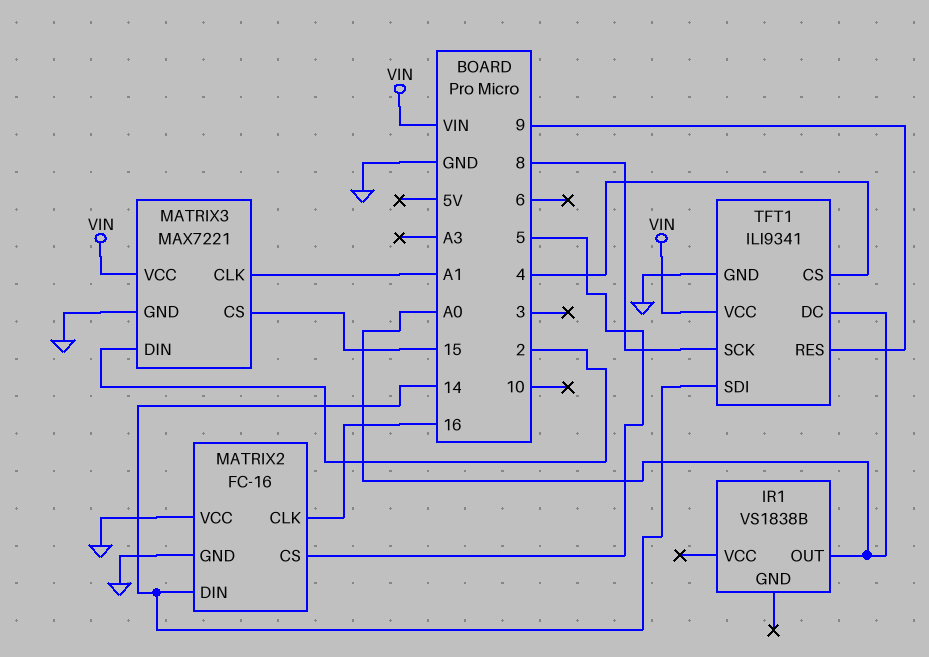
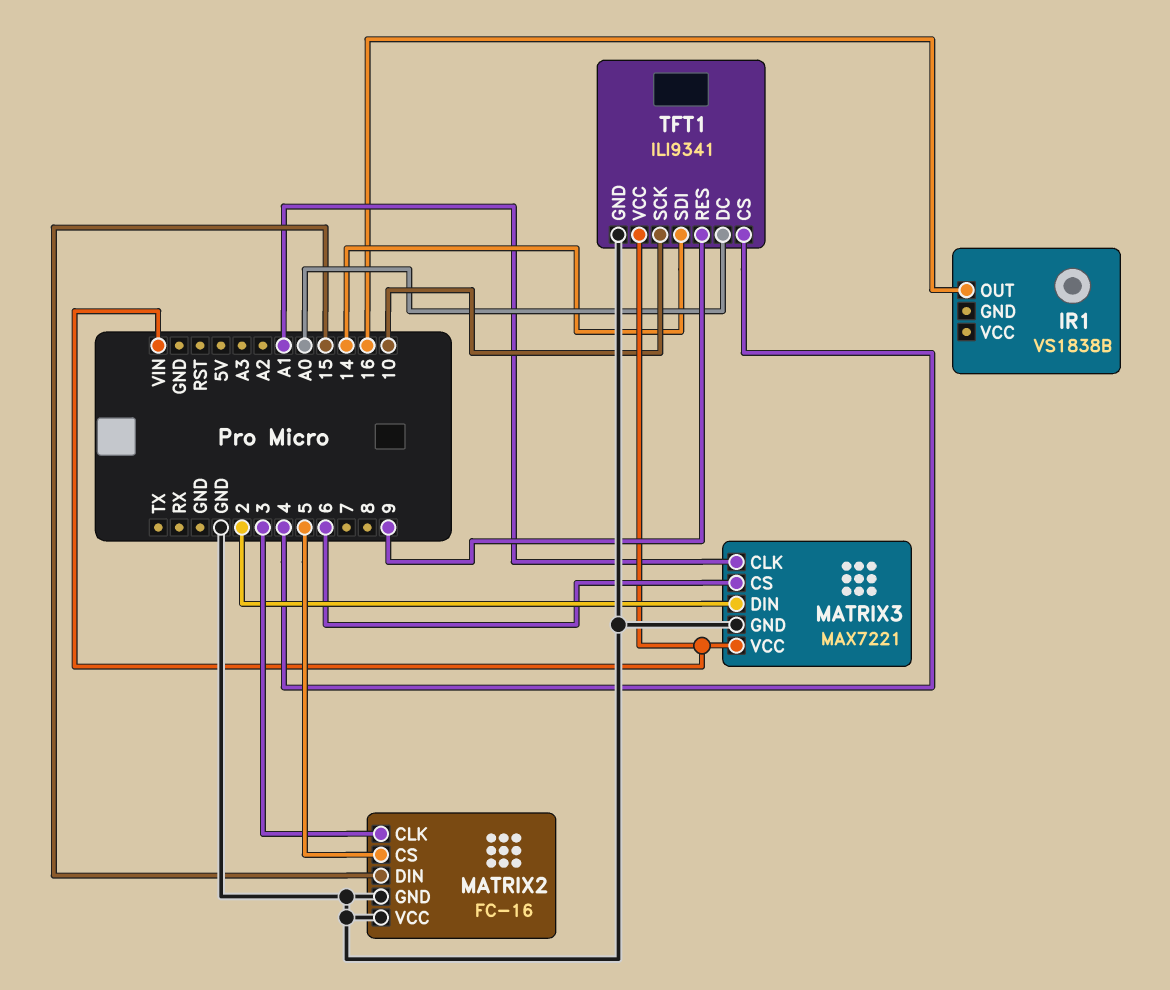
IR1 pin OUT: A0 -> 16
MATRIX2 pin CLK: 16 -> 3
MATRIX2 pin DIN: 14 -> 15
MATRIX3 pin CS: 15 -> 6
TFT1 pin SCK: 8 -> 10

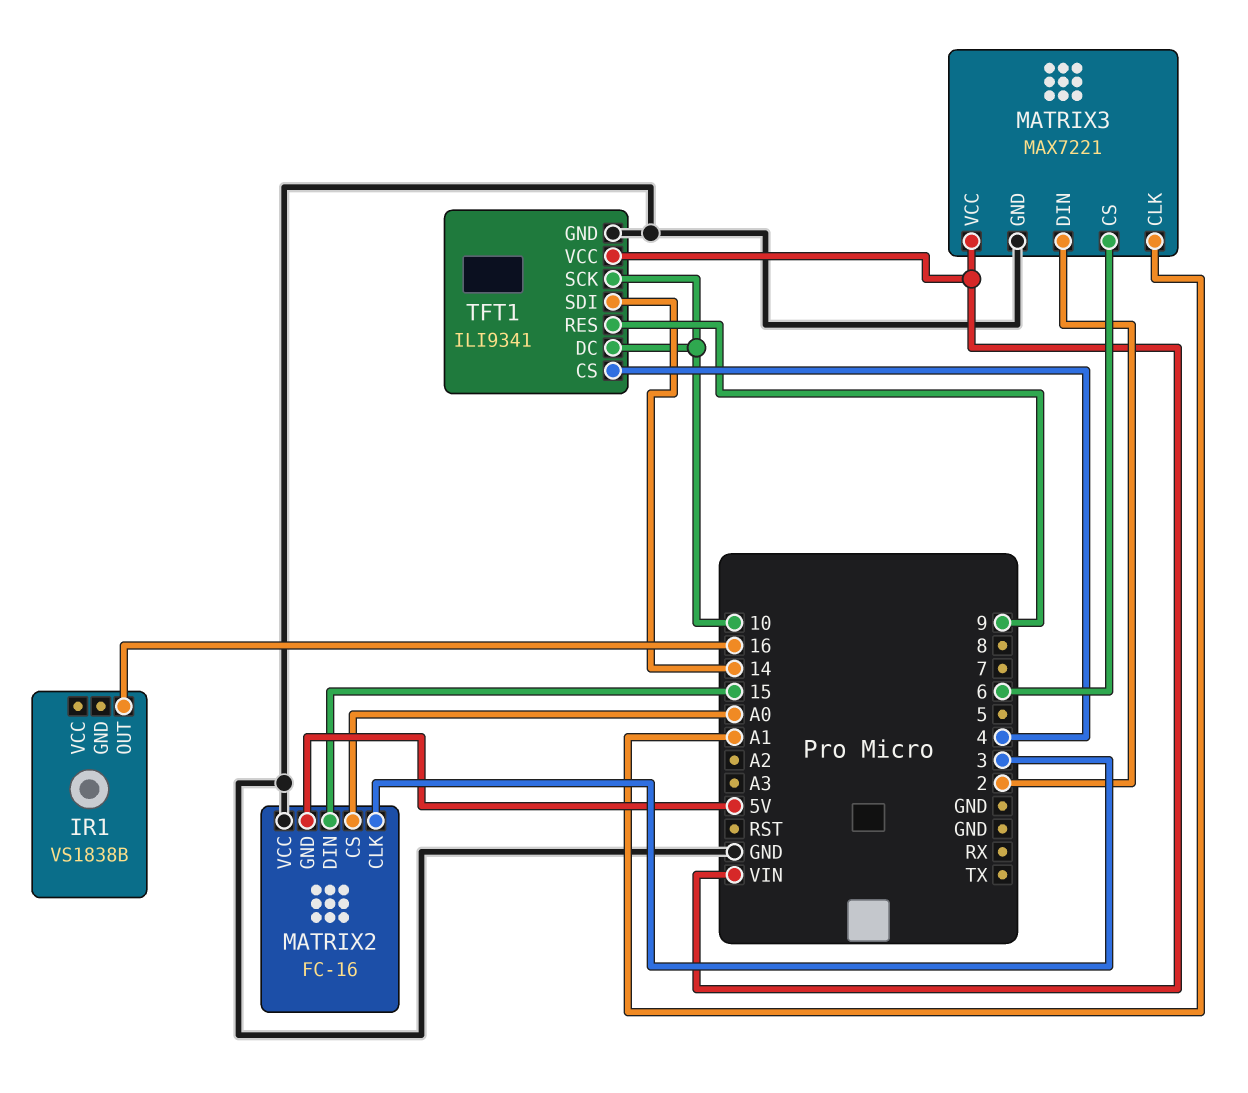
MATRIX2 pin CS: 5 -> A0
MATRIX2 pin GND: GND -> 5V
TFT1 pin DC: A0 -> 10

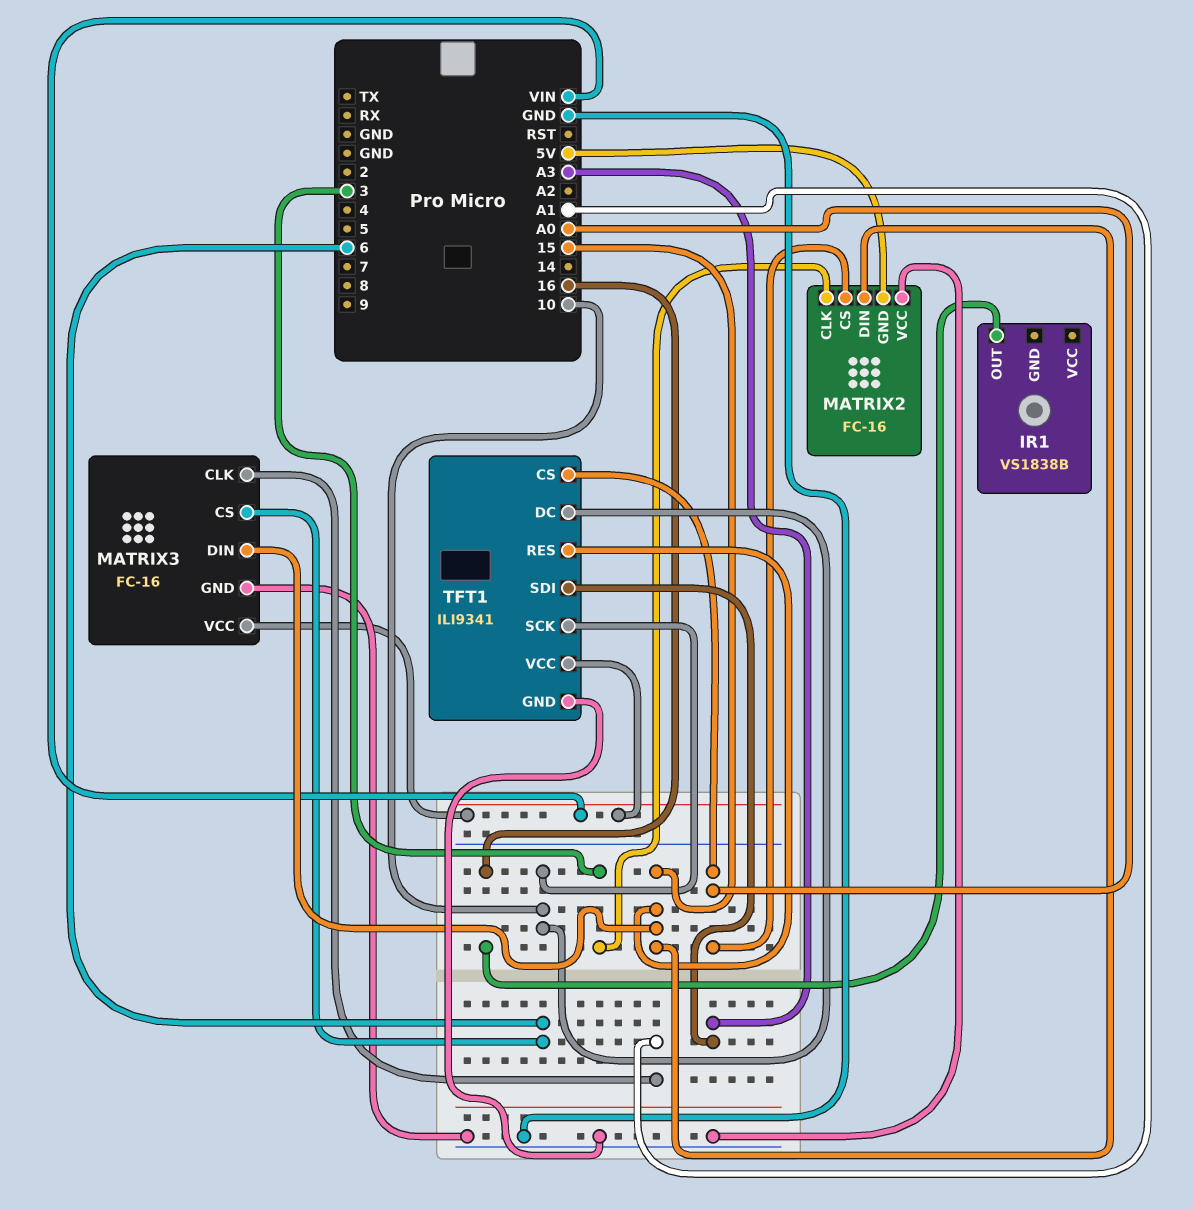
MATRIX3: MAX7221 -> FC-16
MATRIX3 pin DIN: 2 -> 15
TFT1 pin CS: 4 -> A0
TFT1 pin RES: 9 -> 15
TFT1 pin SDI: 14 -> A3

